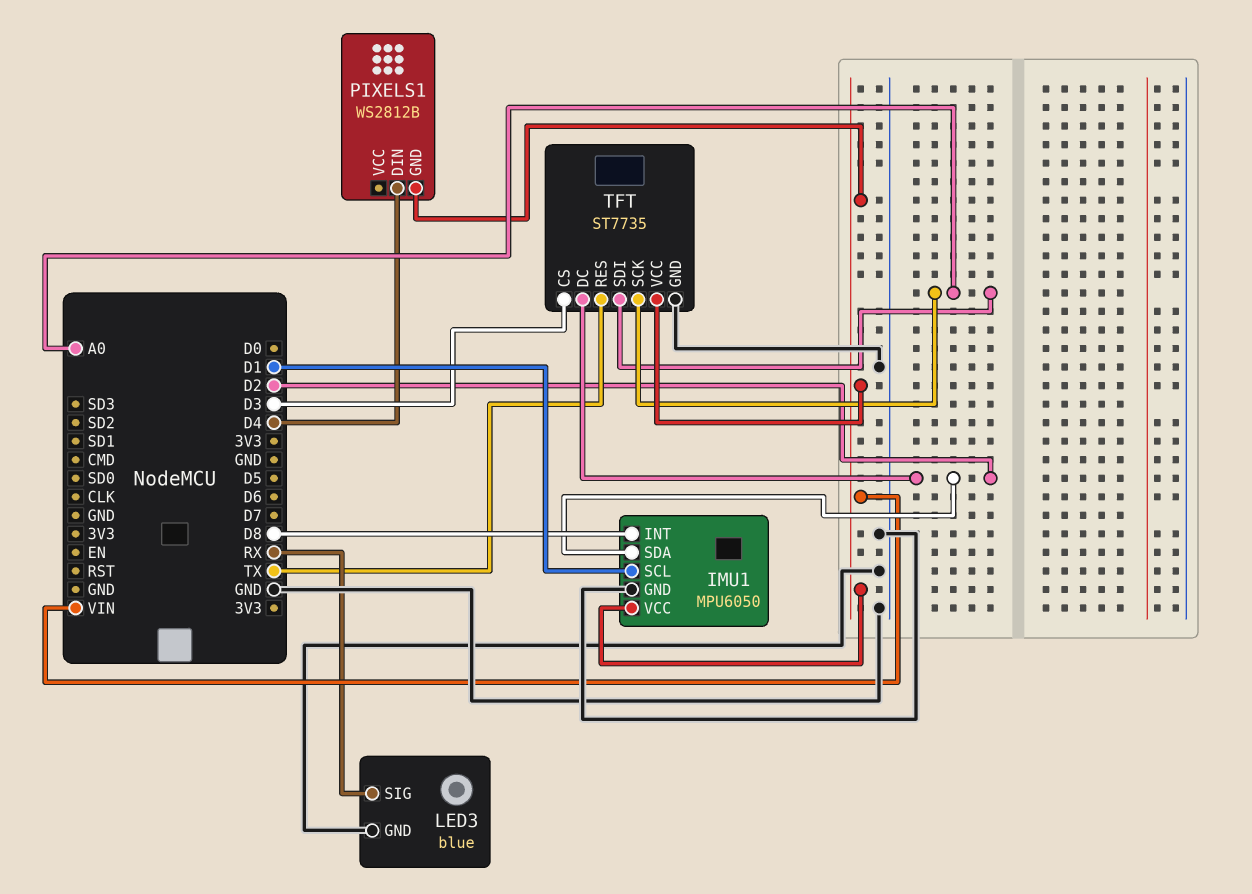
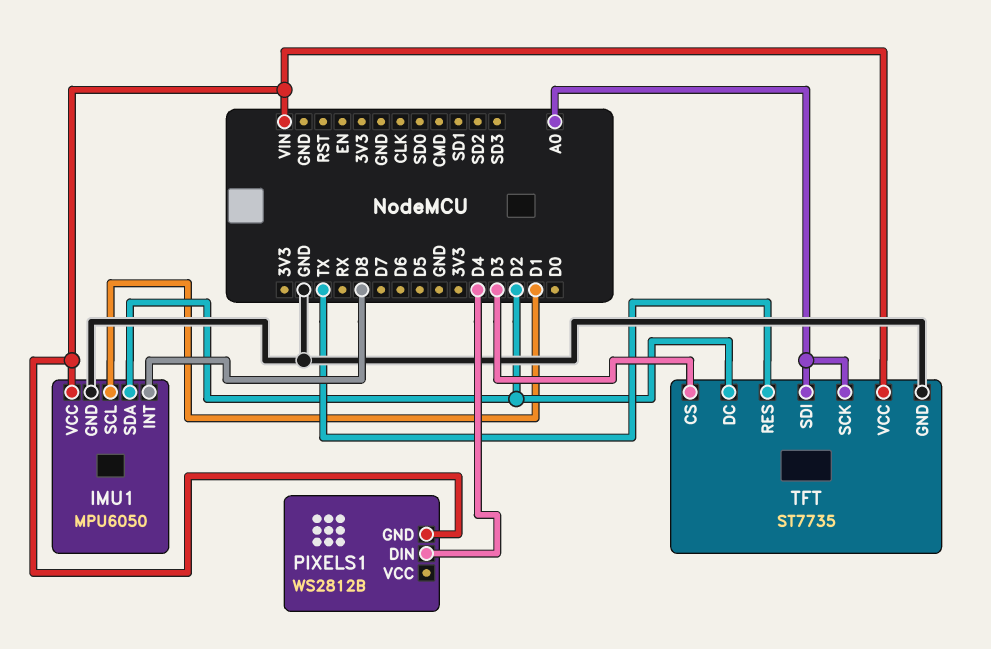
LED3: blue -> none
LED3 pin GND: GND -> none
LED3 pin SIG: RX -> none

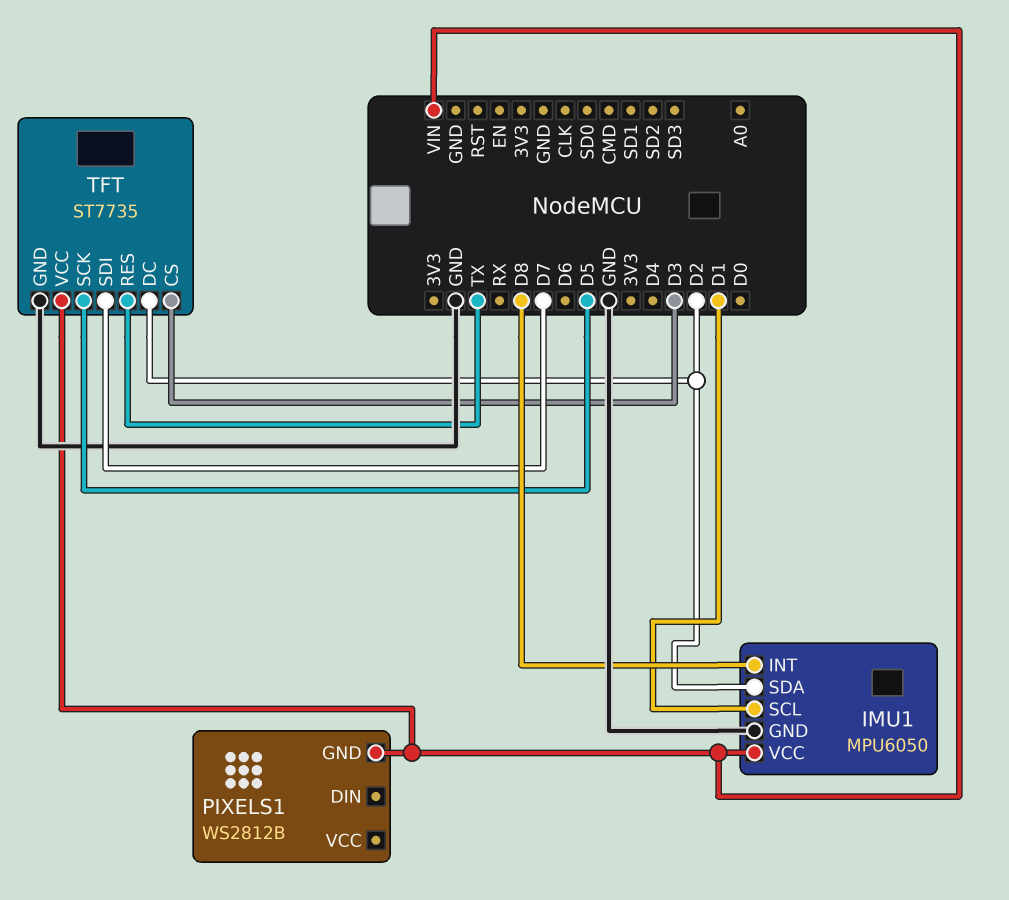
PIXELS1 pin DIN: D4 -> none
TFT pin SCK: A0 -> D5
TFT pin SDI: A0 -> D7

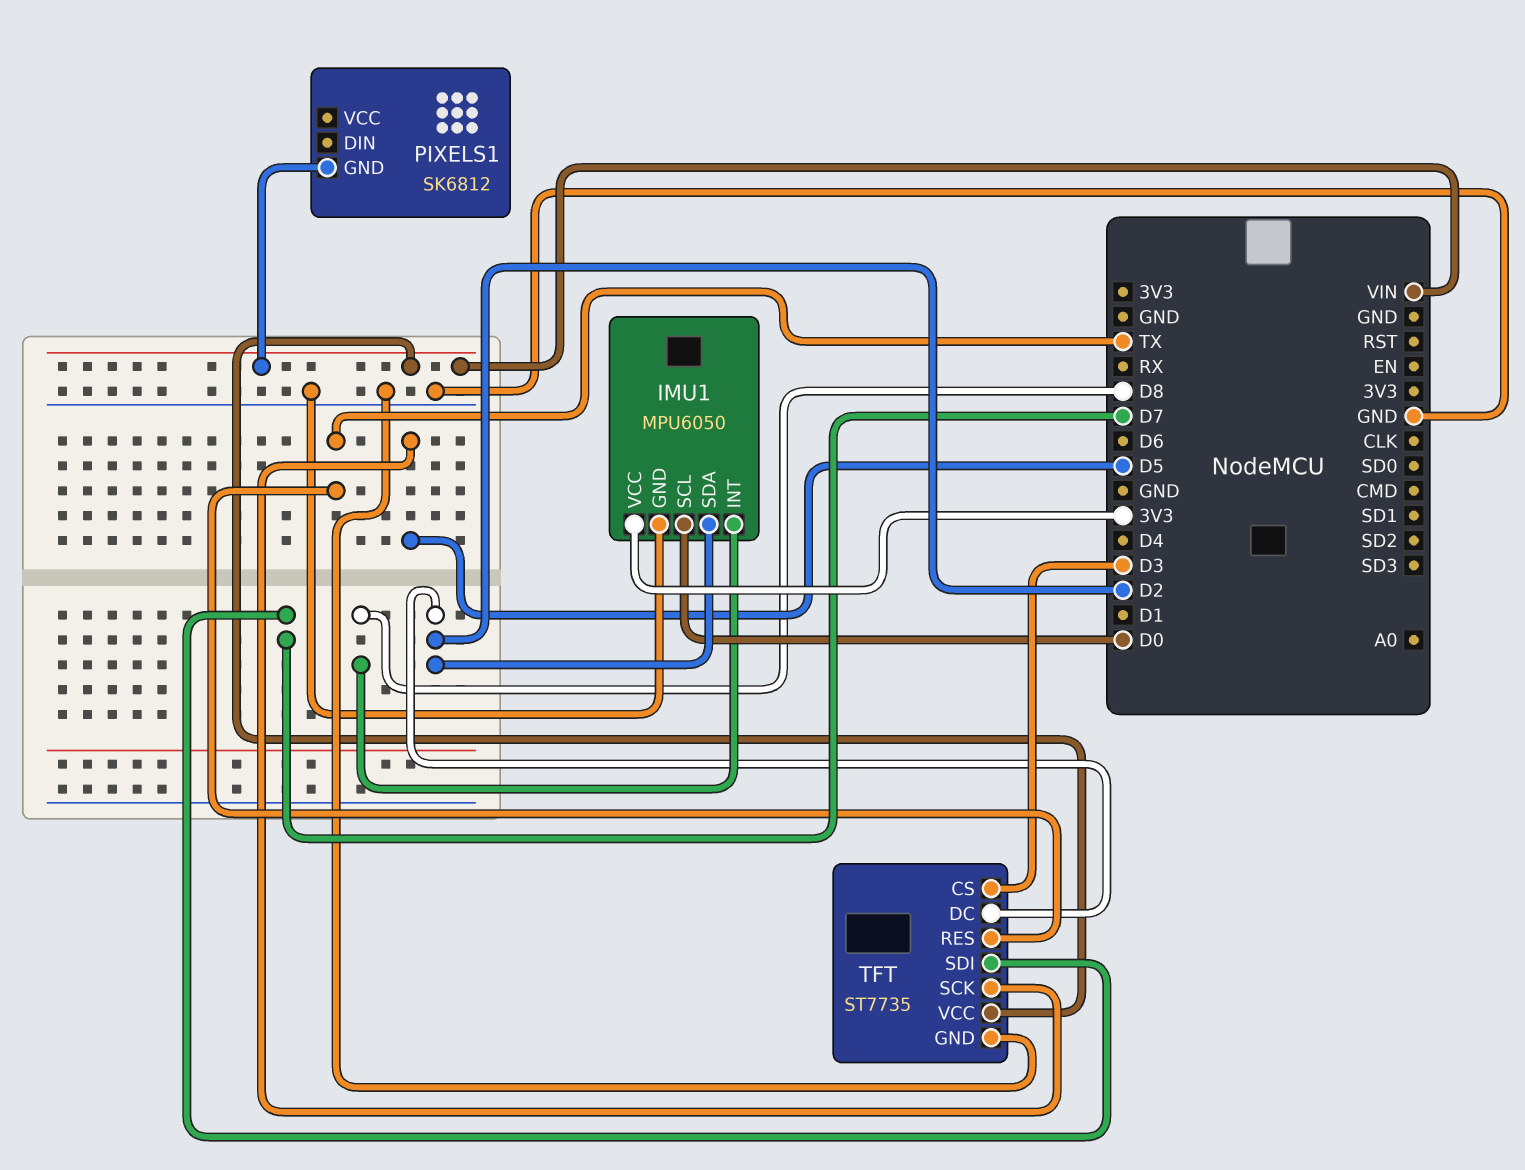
IMU1 pin SCL: D1 -> D0
IMU1 pin VCC: VIN -> 3V3
PIXELS1: WS2812B -> SK6812

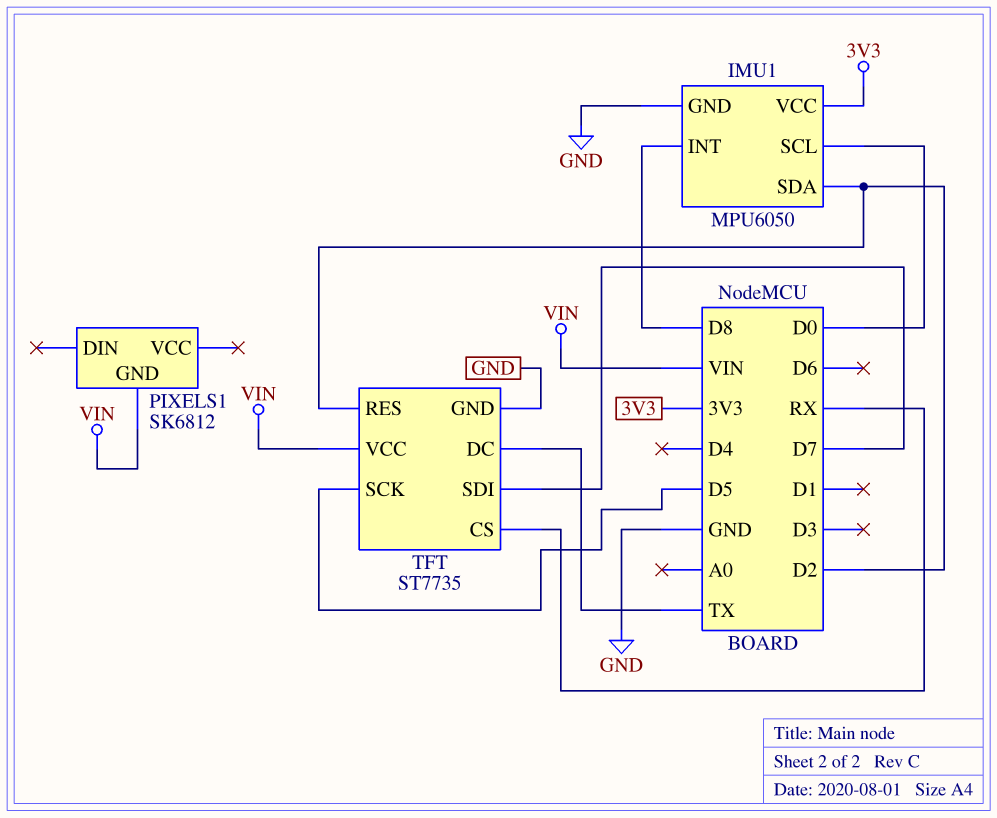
TFT pin CS: D3 -> RX
TFT pin DC: D2 -> TX
TFT pin RES: TX -> D2

